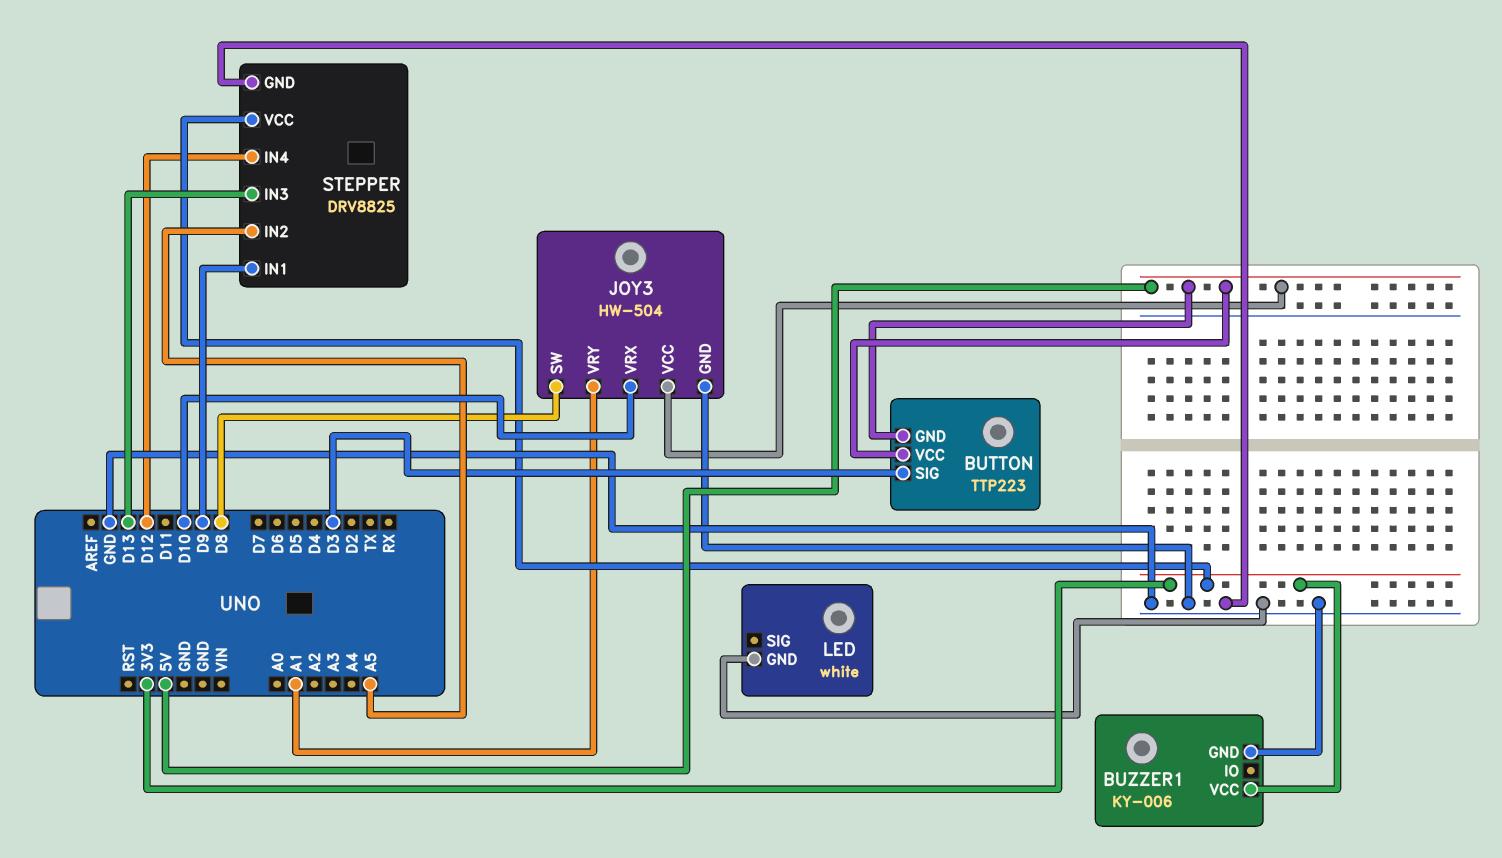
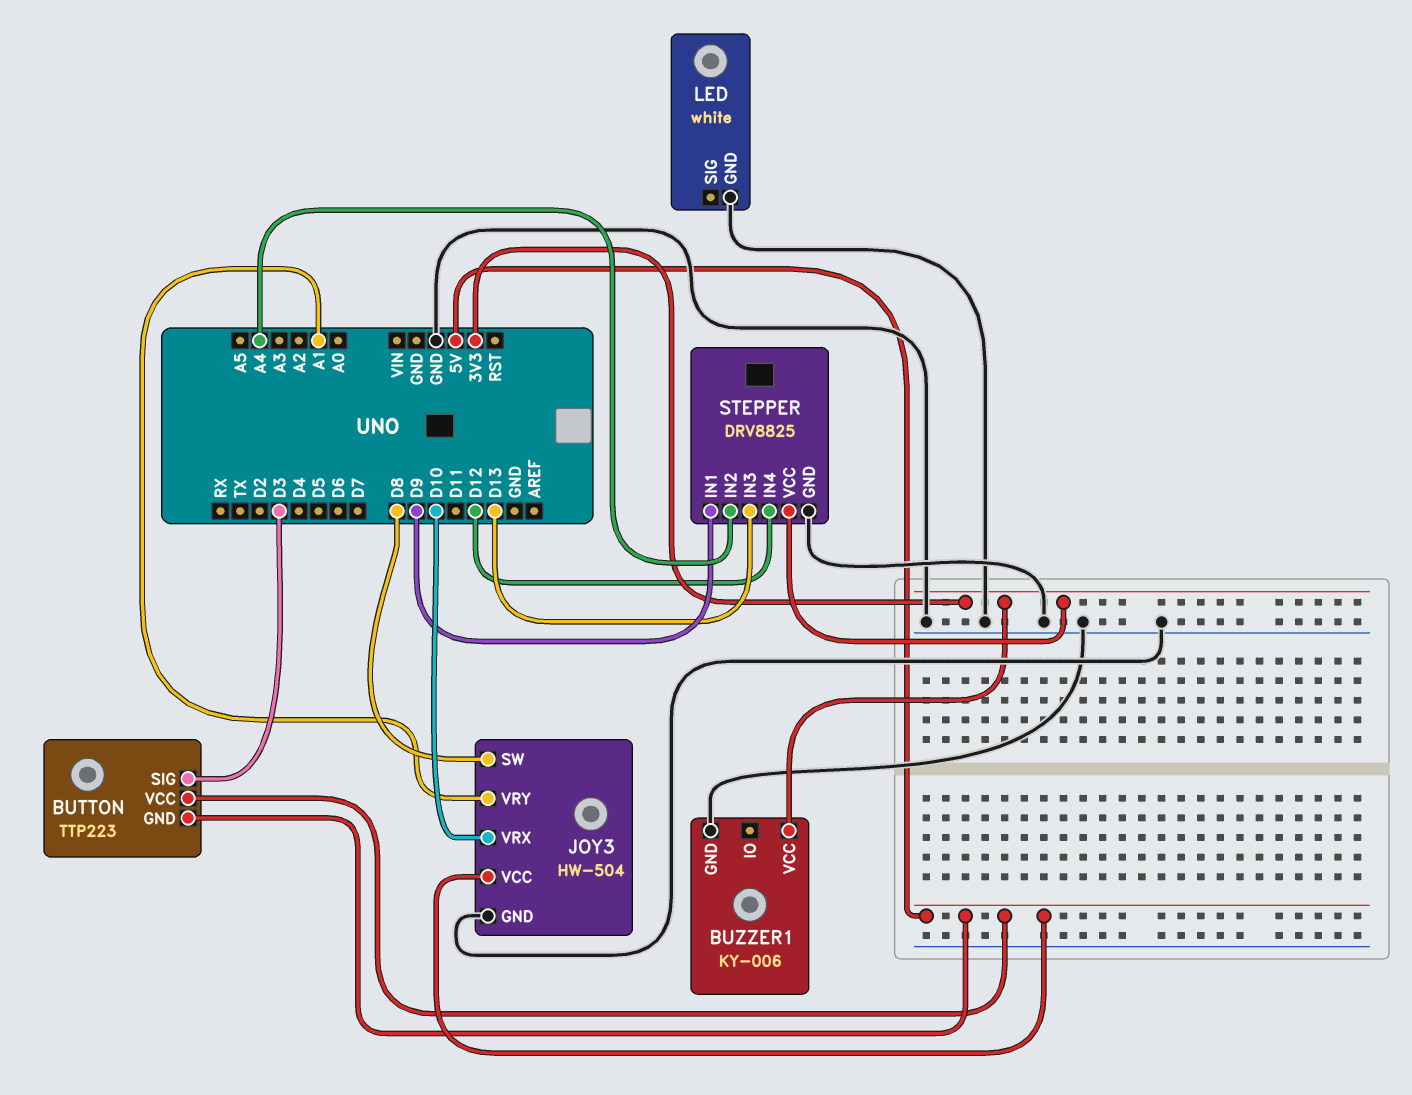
STEPPER pin IN2: A5 -> A4

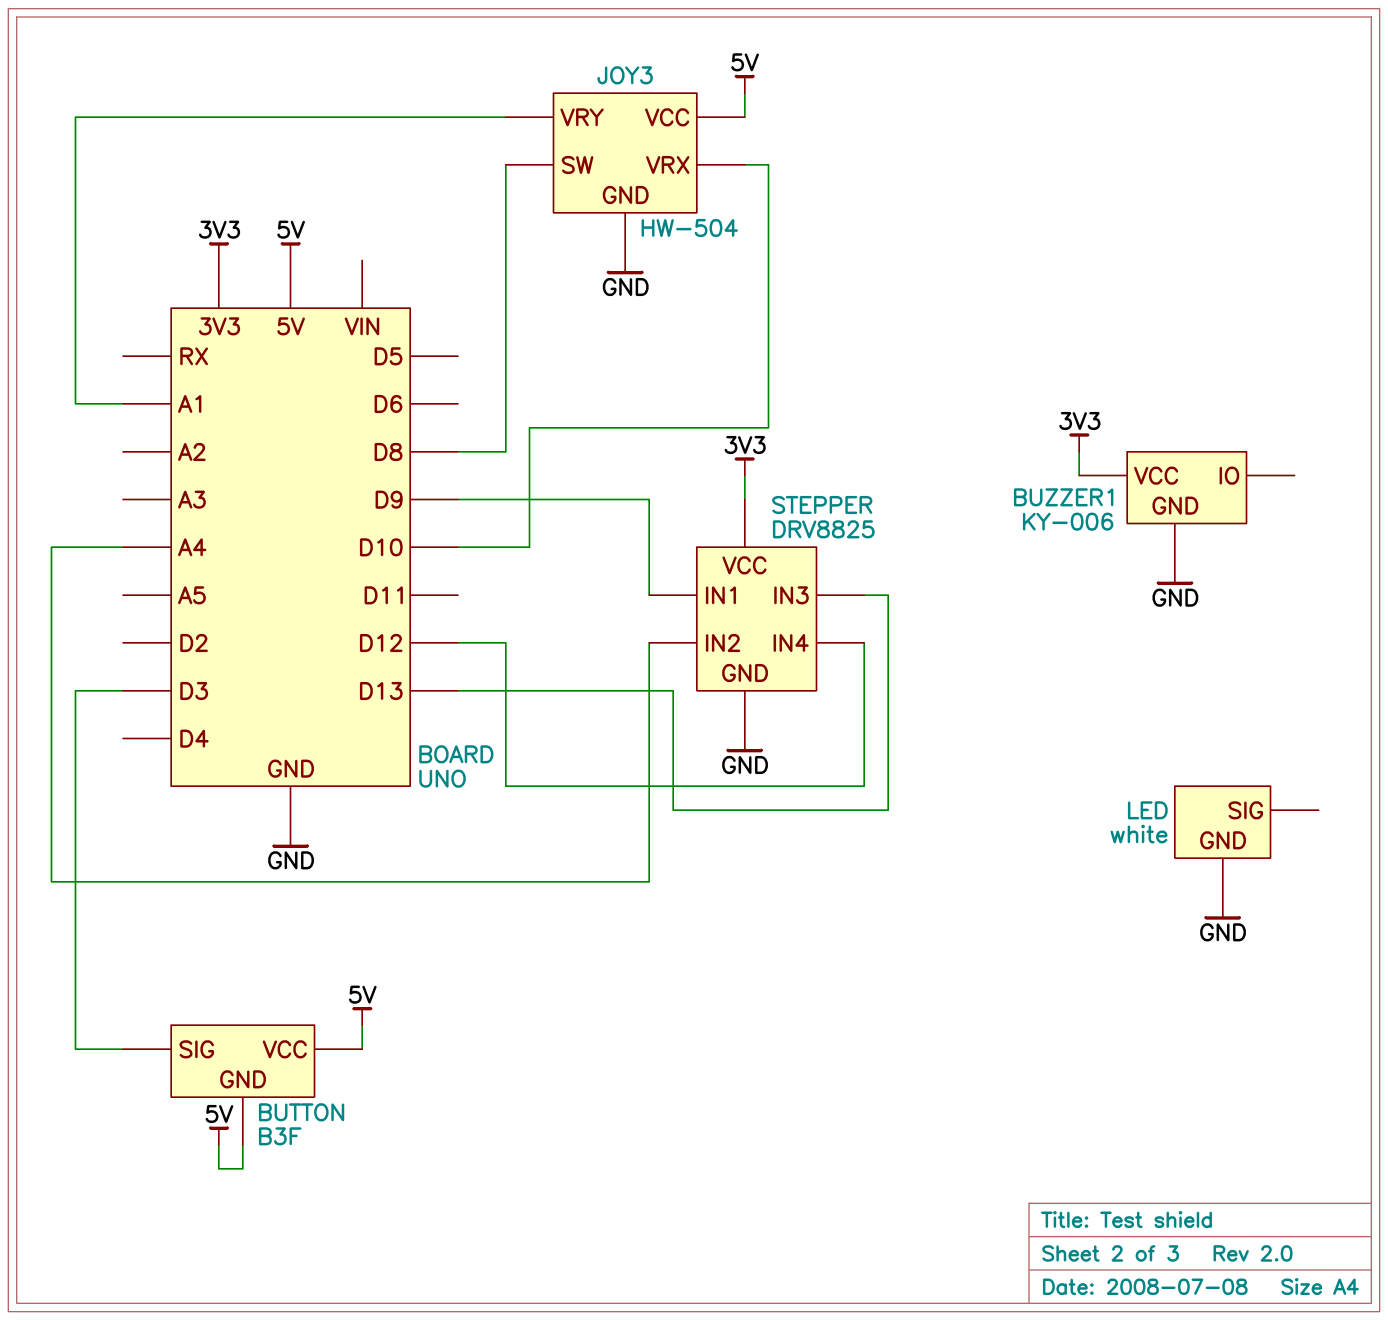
BUTTON: TTP223 -> B3F

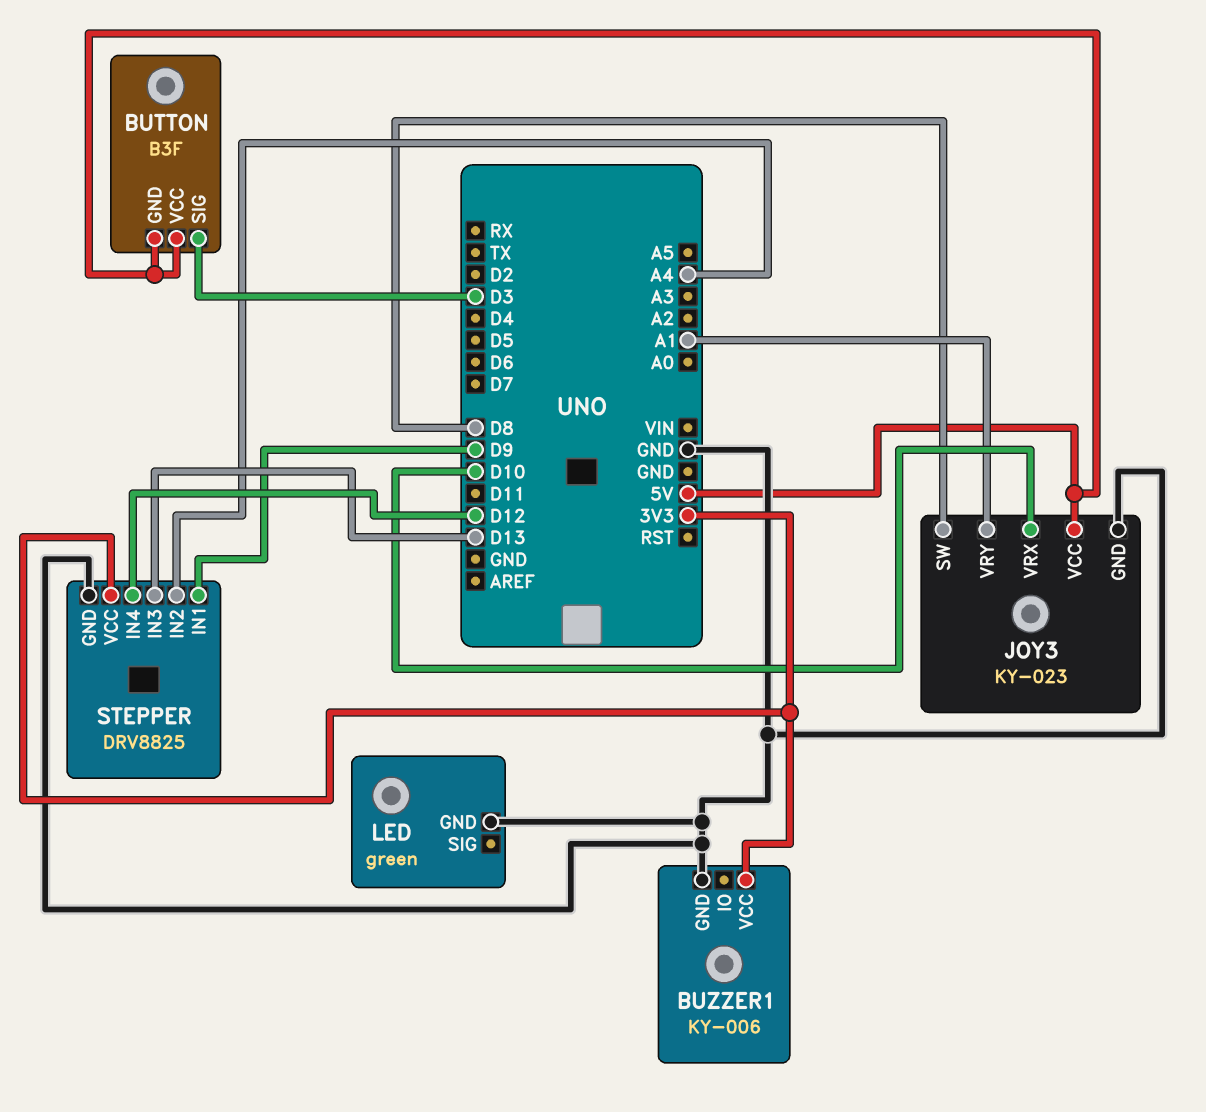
JOY3: HW-504 -> KY-023
LED: white -> green

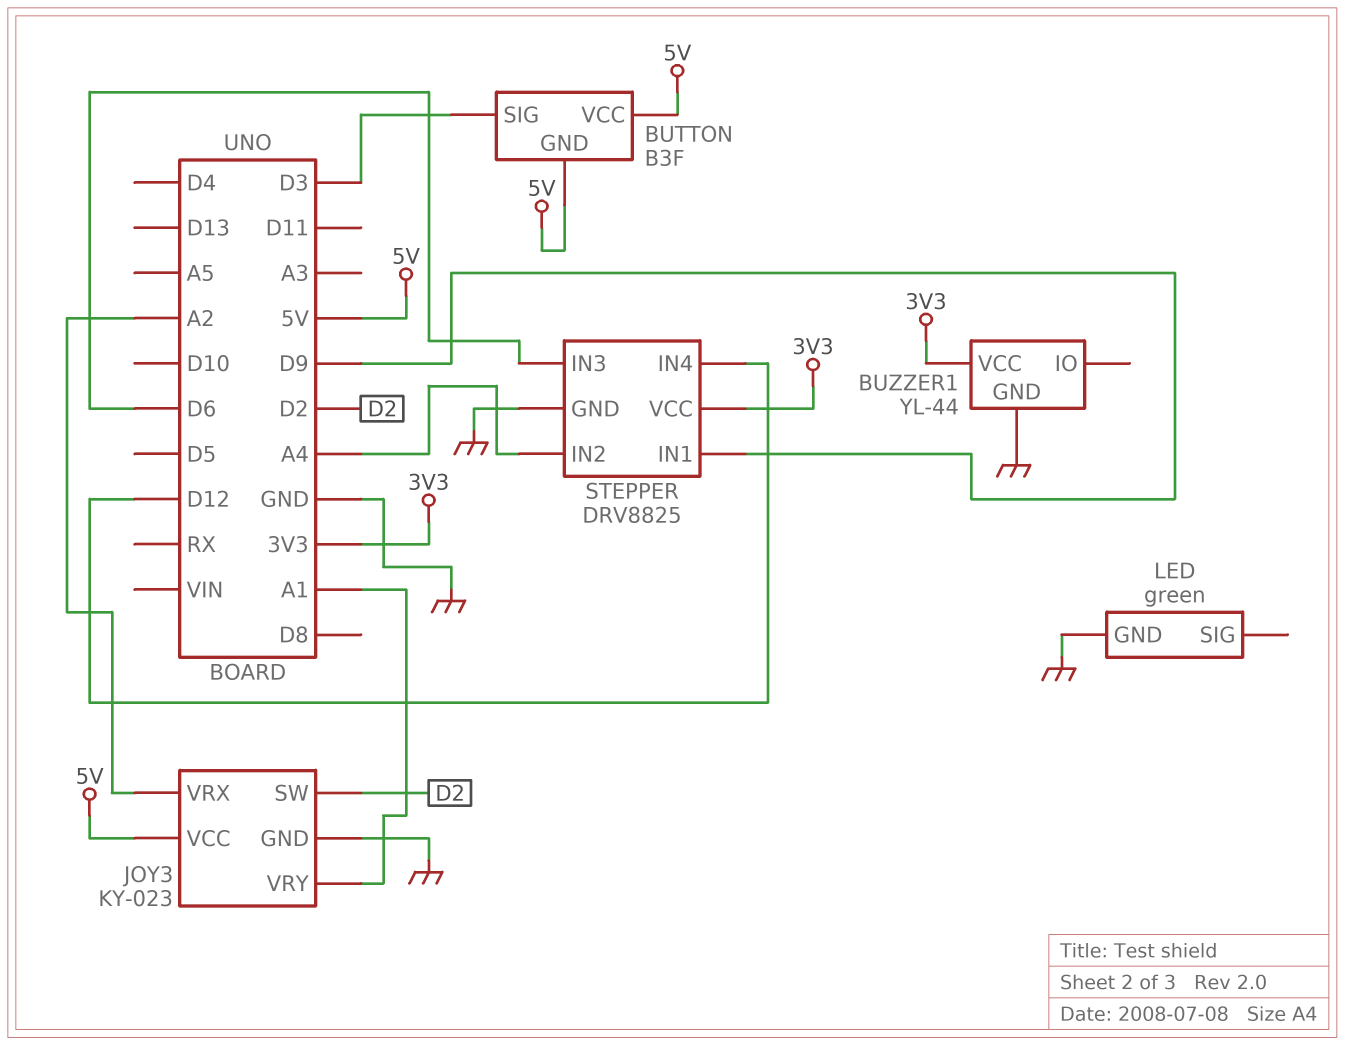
BUZZER1: KY-006 -> YL-44
JOY3 pin SW: D8 -> D2
JOY3 pin VRX: D10 -> A2
STEPPER pin IN3: D13 -> D6

